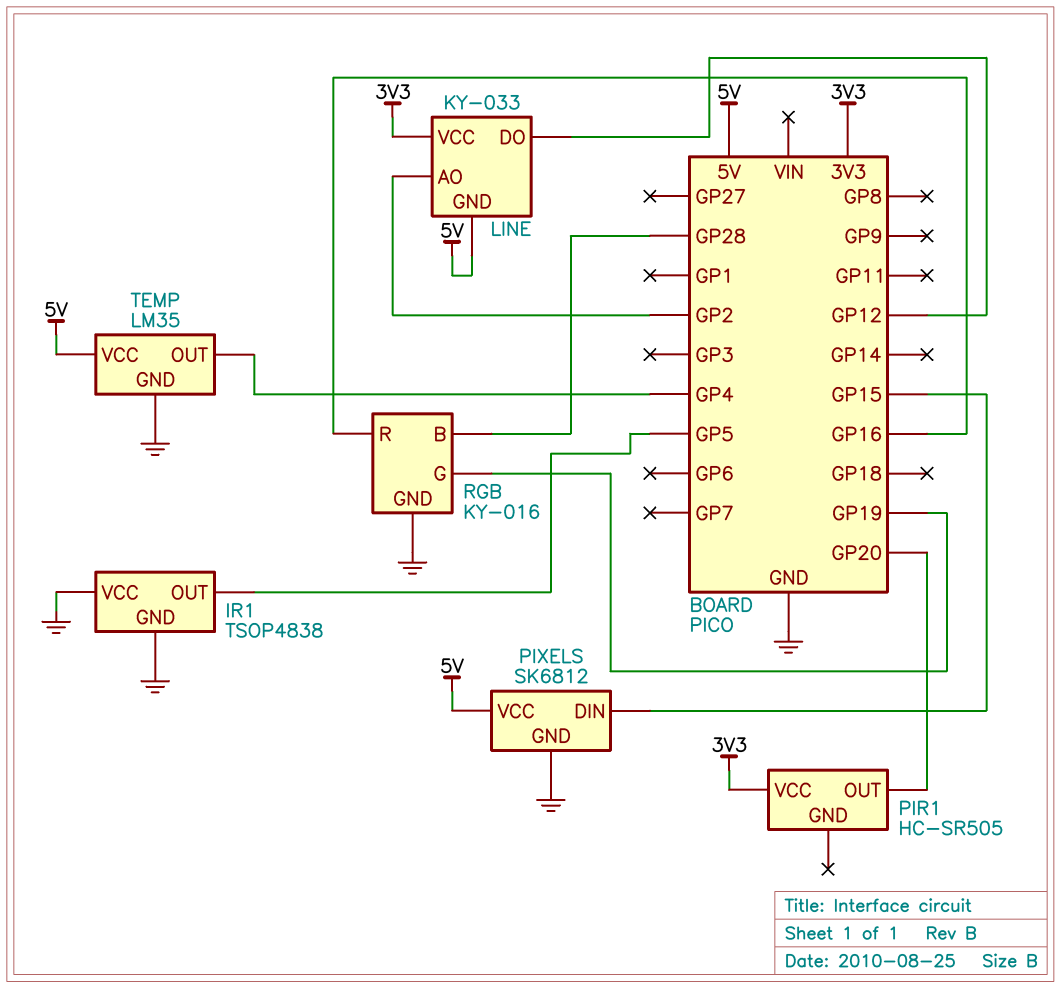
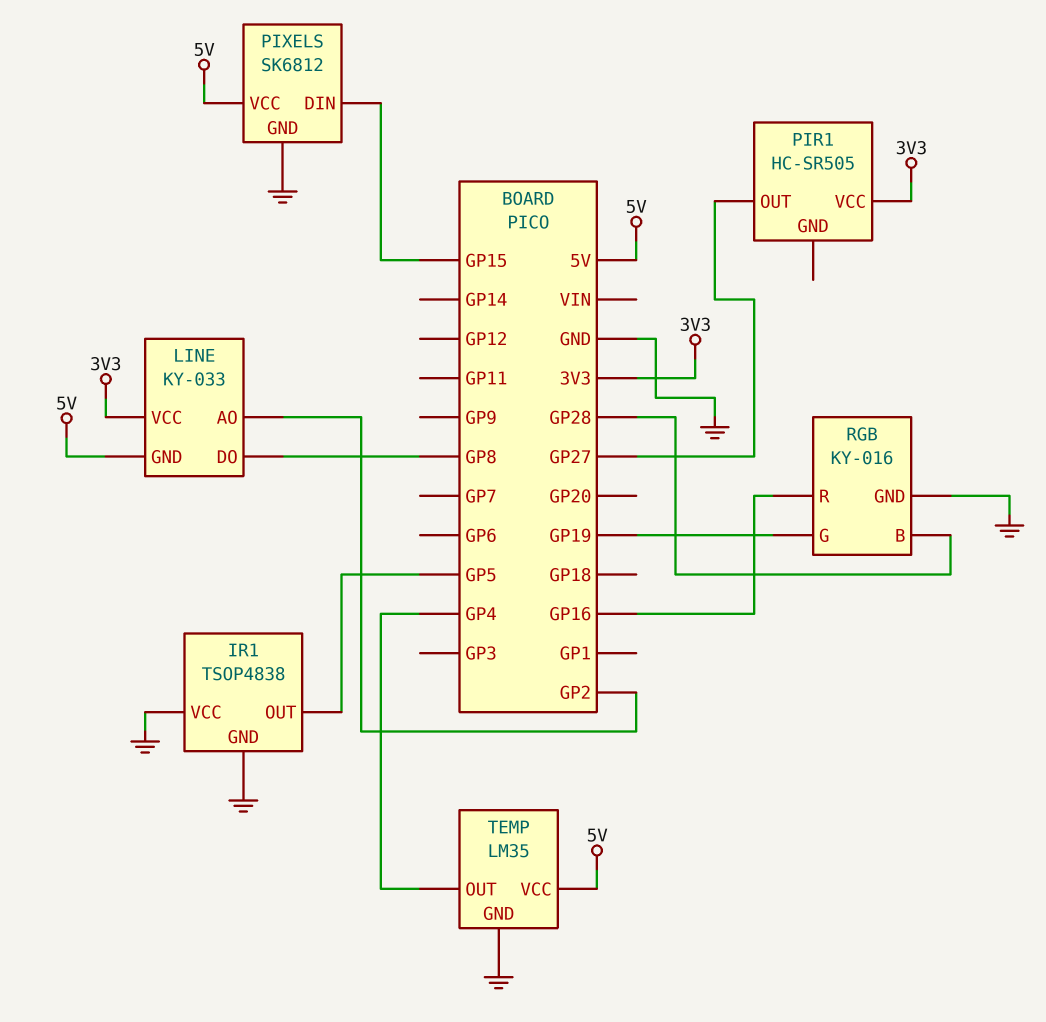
LINE pin DO: GP12 -> GP8
PIR1 pin OUT: GP20 -> GP27

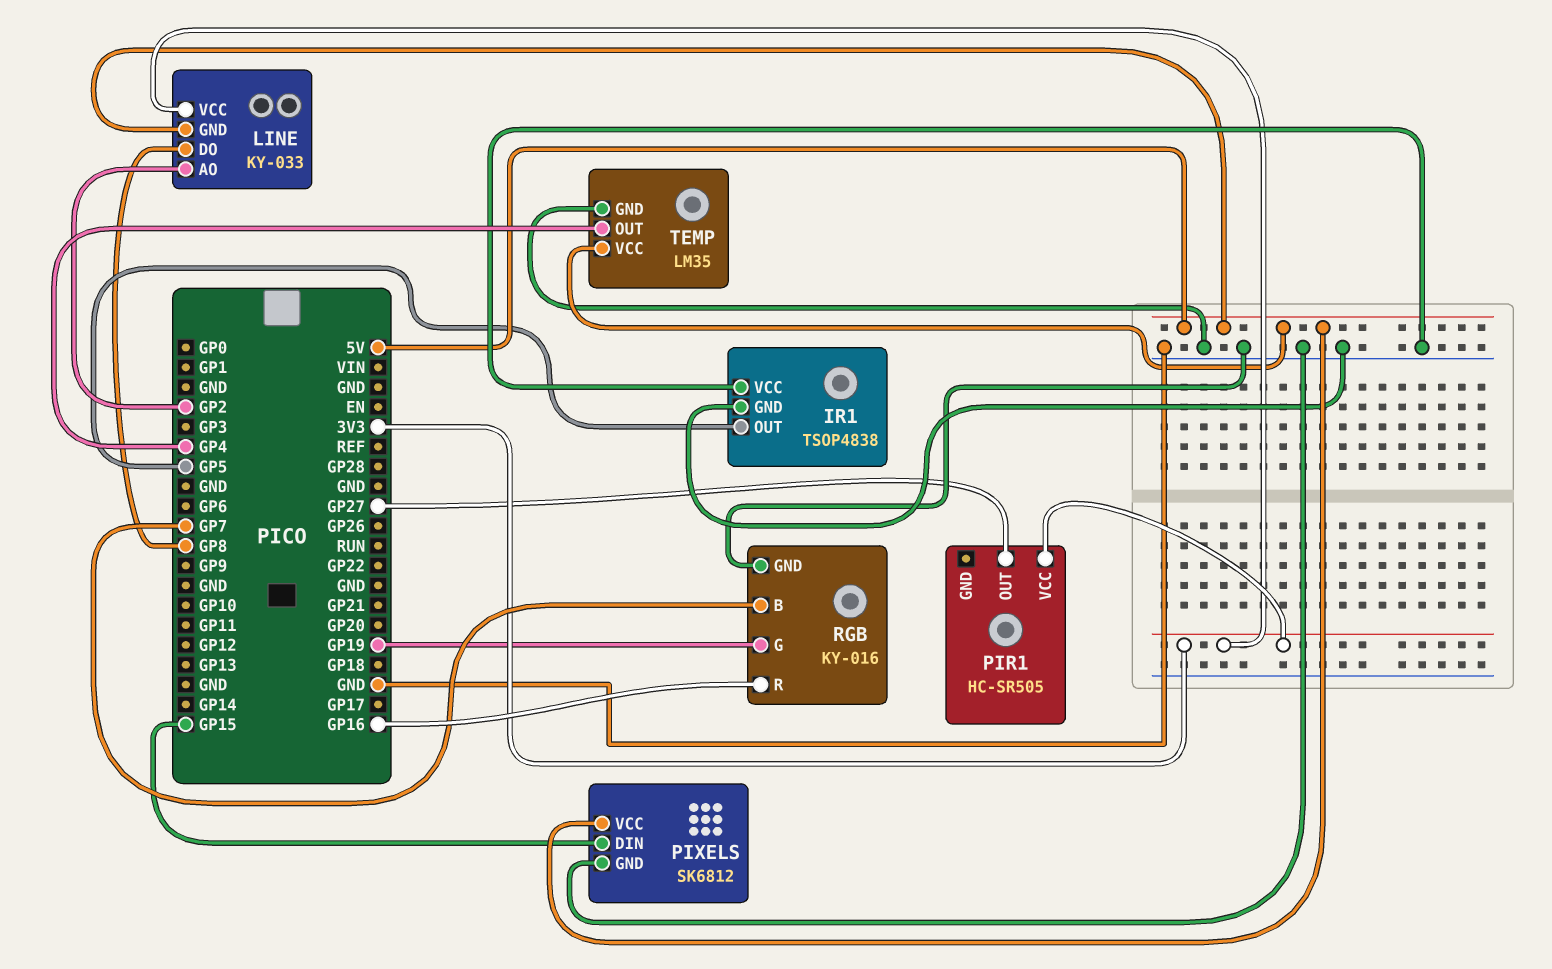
RGB pin B: GP28 -> GP7

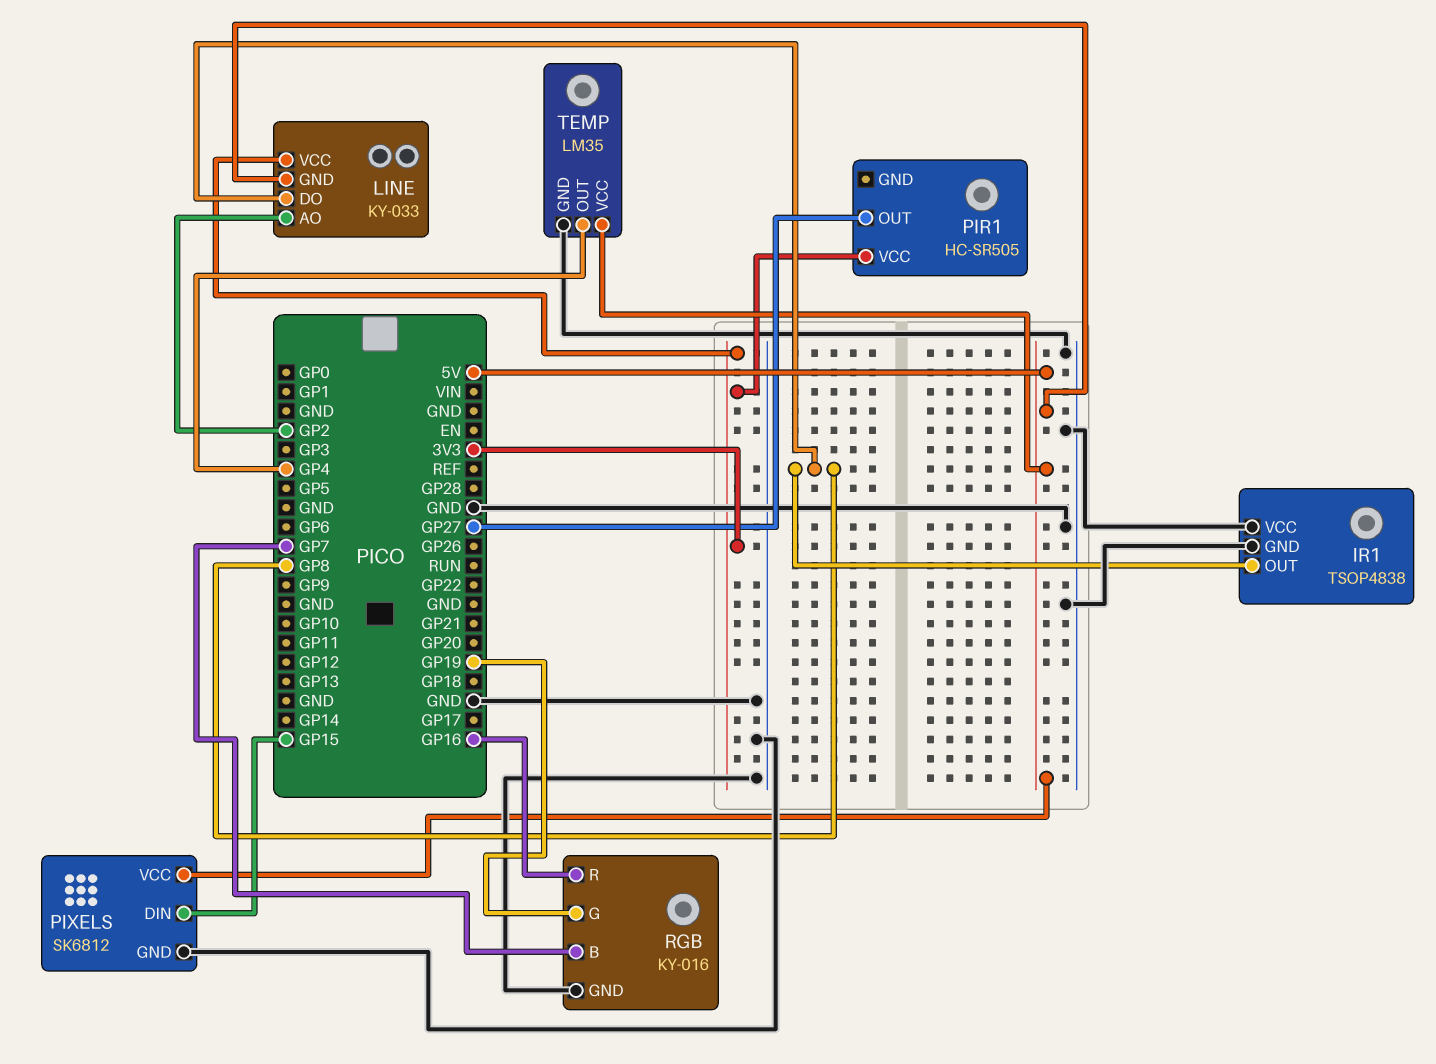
IR1 pin OUT: GP5 -> GP8

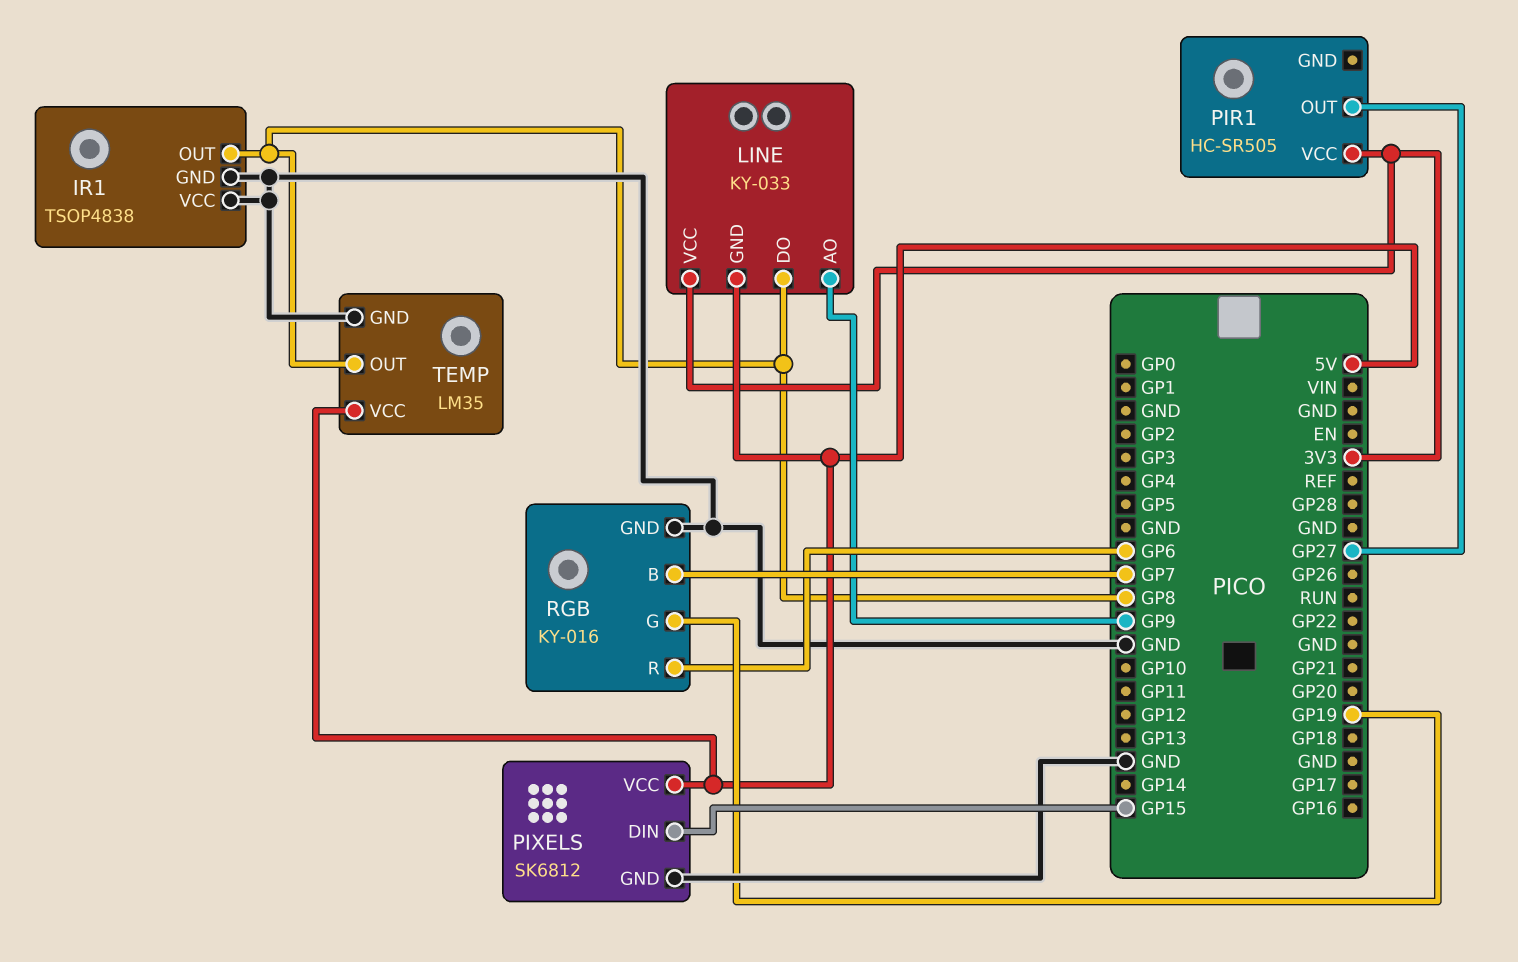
LINE pin AO: GP2 -> GP9
RGB pin R: GP16 -> GP6
TEMP pin OUT: GP4 -> GP8

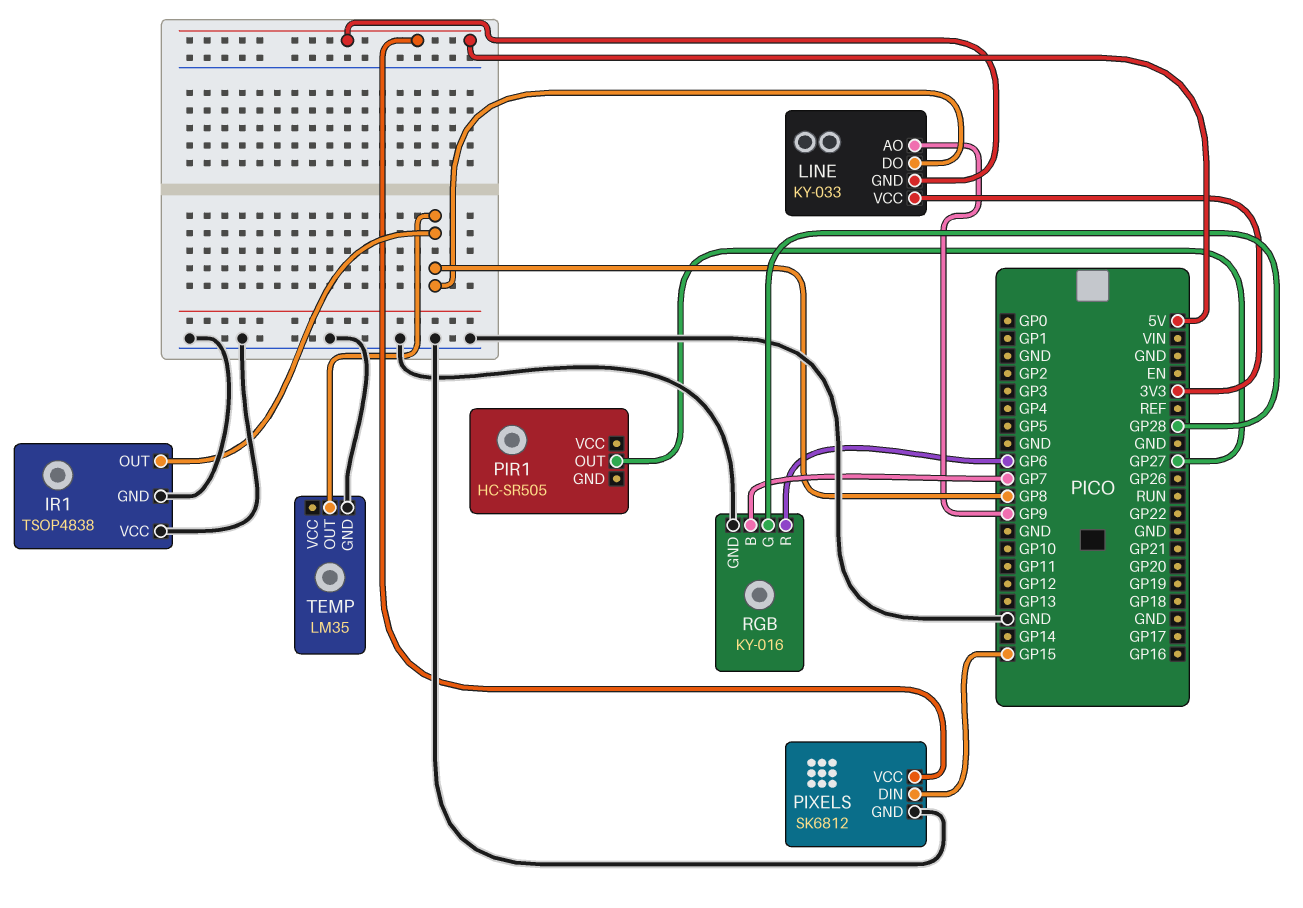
PIR1 pin VCC: 3V3 -> none
RGB pin G: GP19 -> GP28
TEMP pin VCC: 5V -> none

